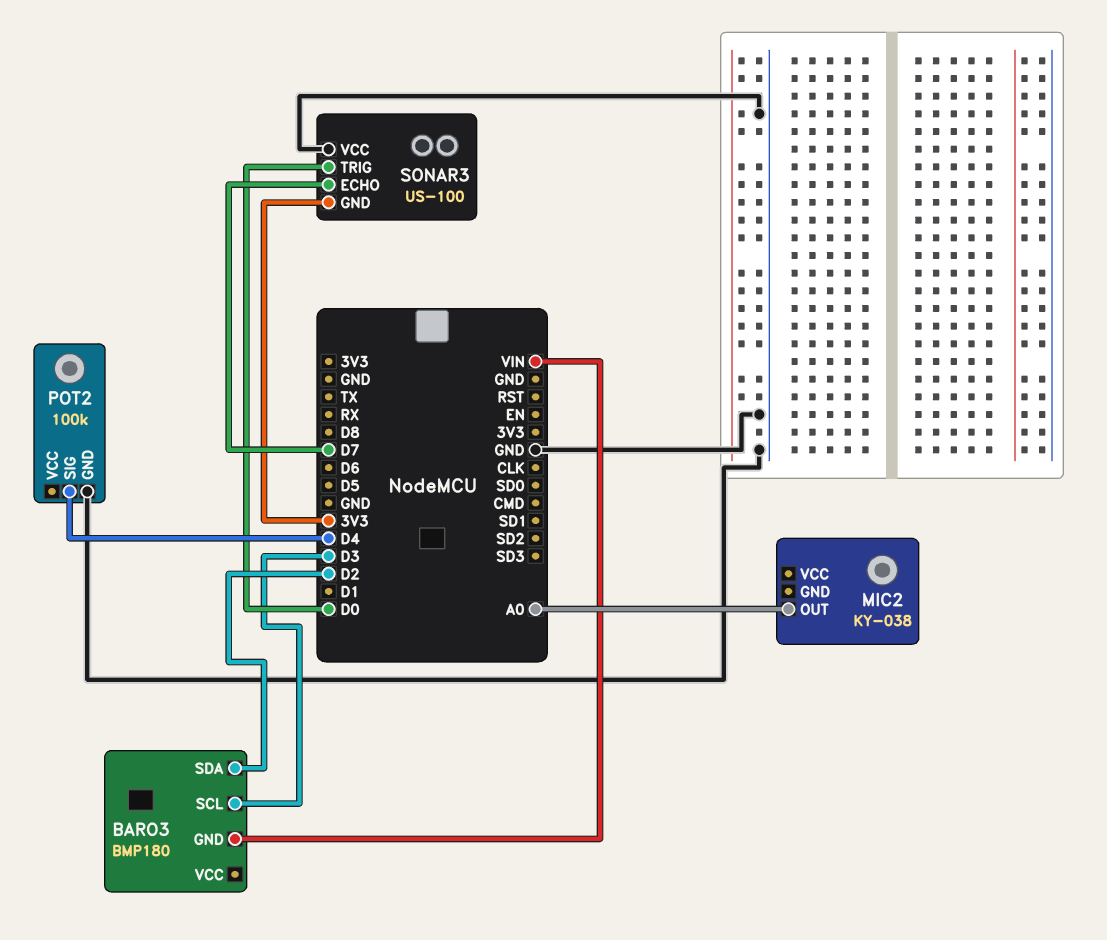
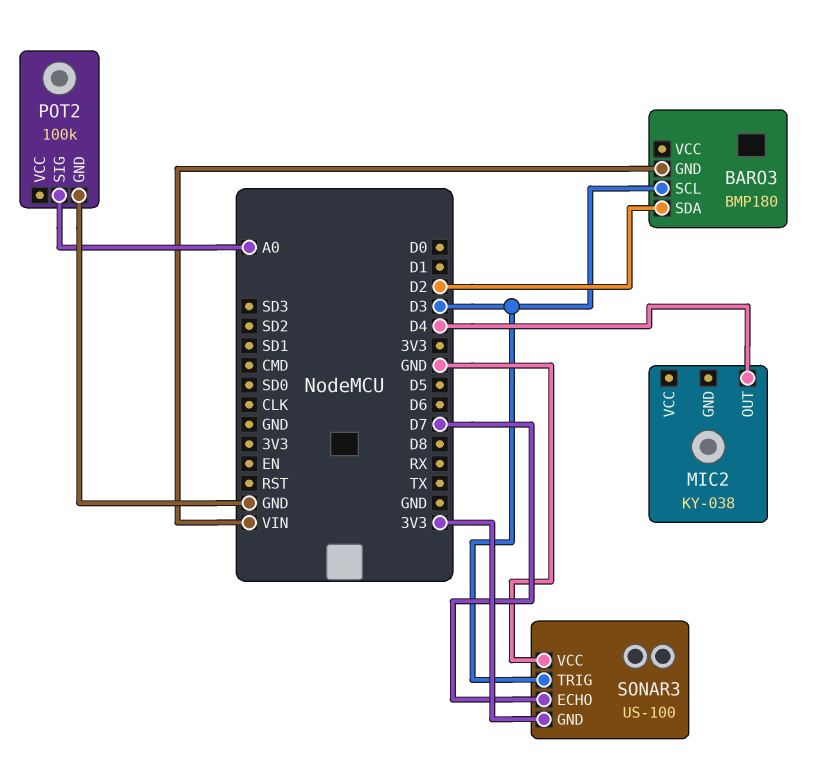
MIC2 pin OUT: A0 -> D4
POT2 pin SIG: D4 -> A0
SONAR3 pin TRIG: D0 -> D3

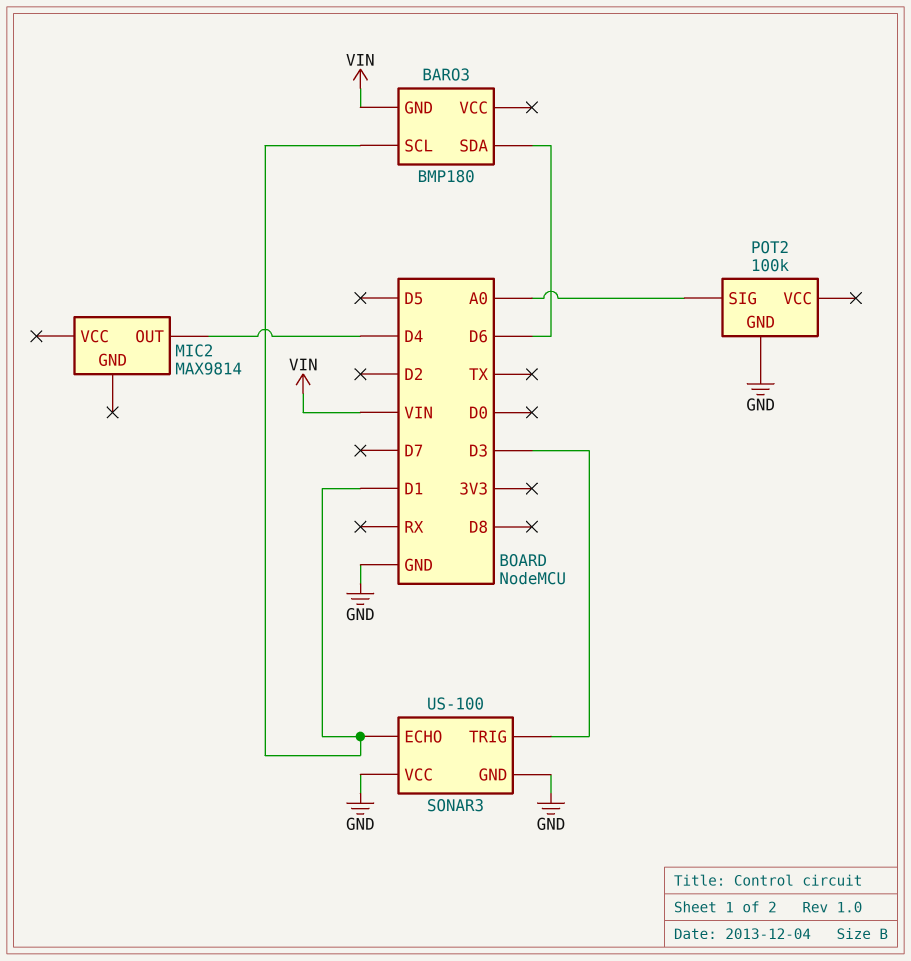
BARO3 pin SCL: D3 -> D1
BARO3 pin SDA: D2 -> D6
MIC2: KY-038 -> MAX9814
SONAR3 pin ECHO: D7 -> D1
SONAR3 pin GND: 3V3 -> GND

